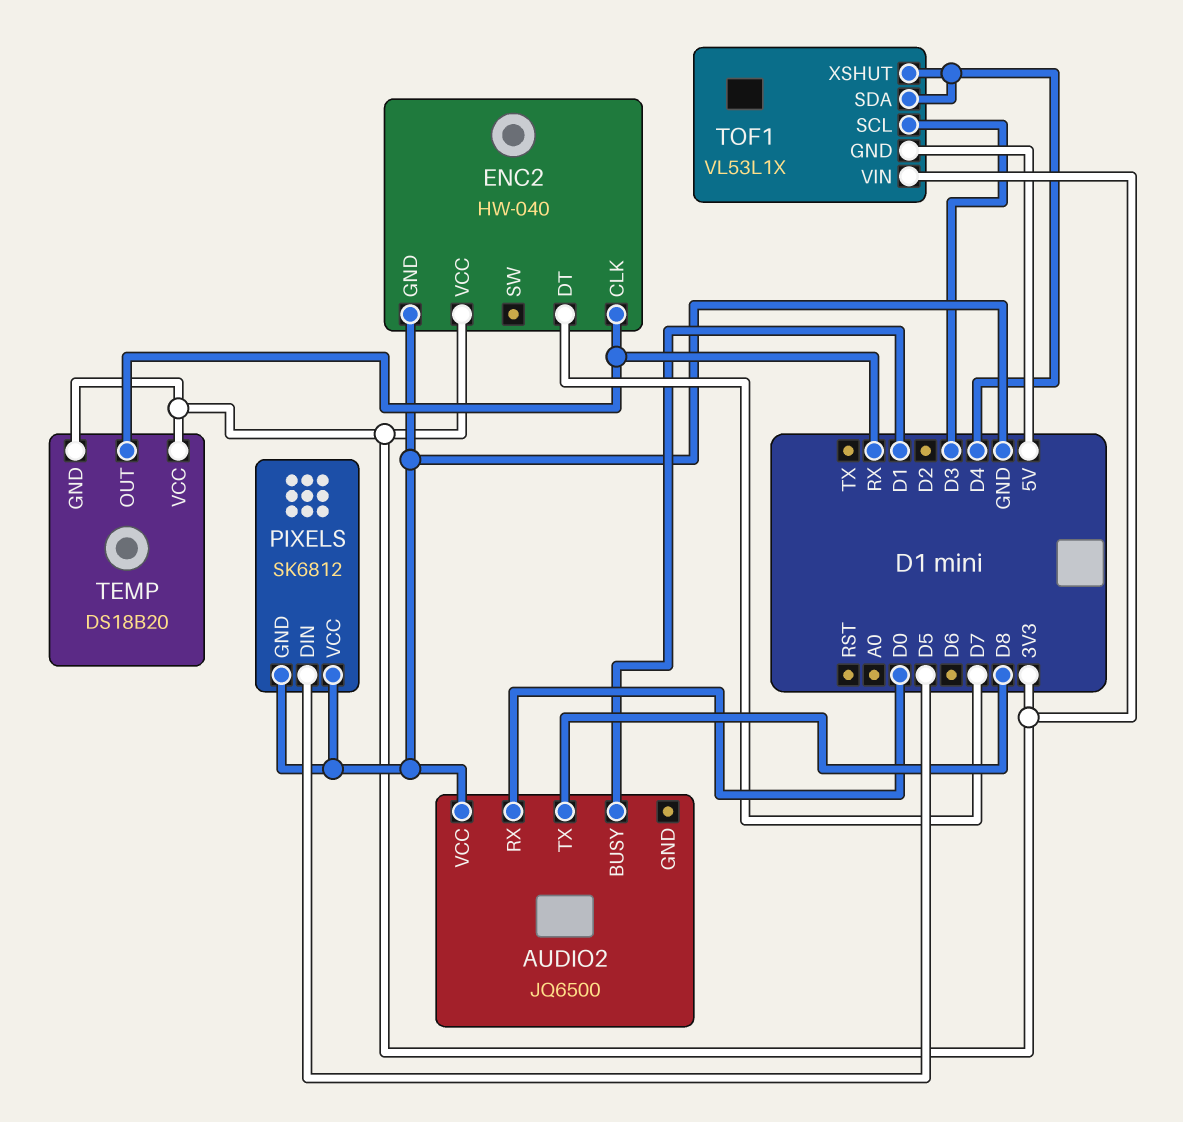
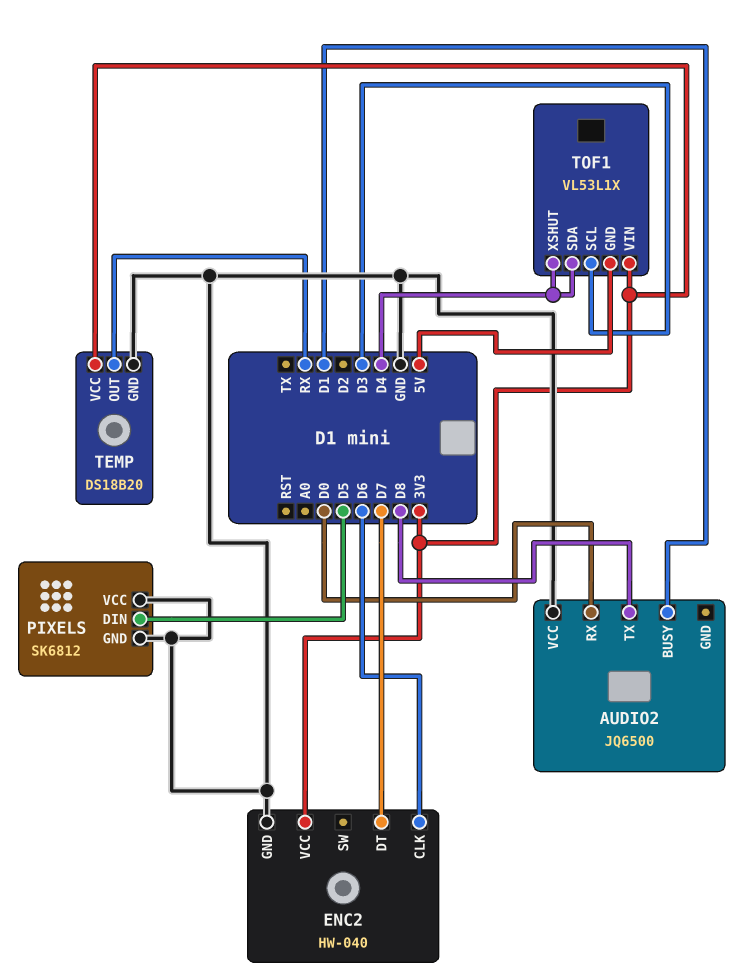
ENC2 pin CLK: RX -> D6
TEMP pin GND: 3V3 -> GND

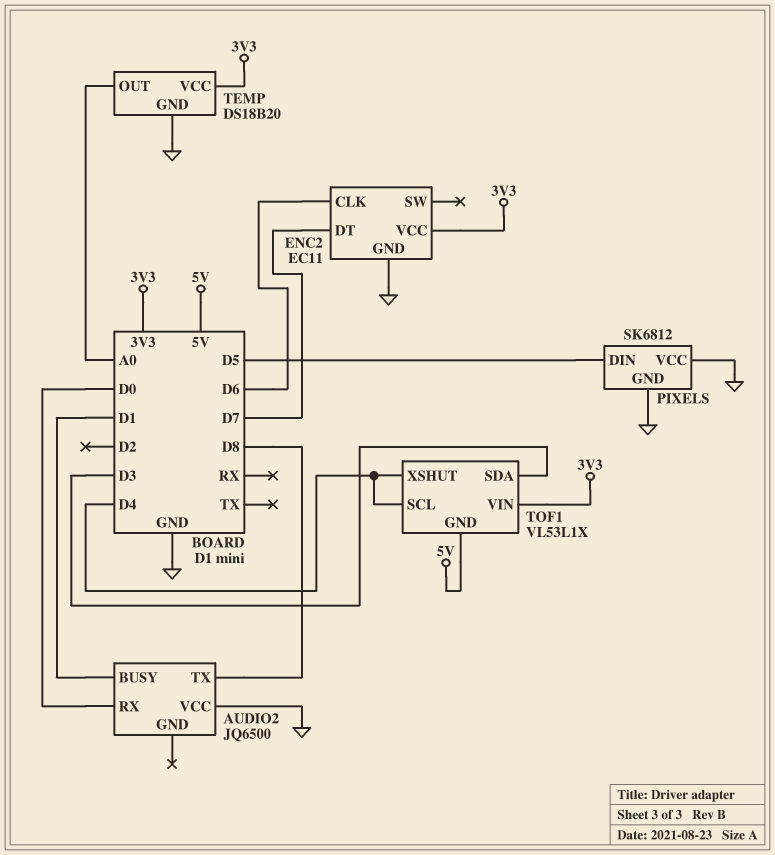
ENC2: HW-040 -> EC11
TEMP pin OUT: RX -> A0
TOF1 pin SCL: D3 -> D4
TOF1 pin SDA: D4 -> D3

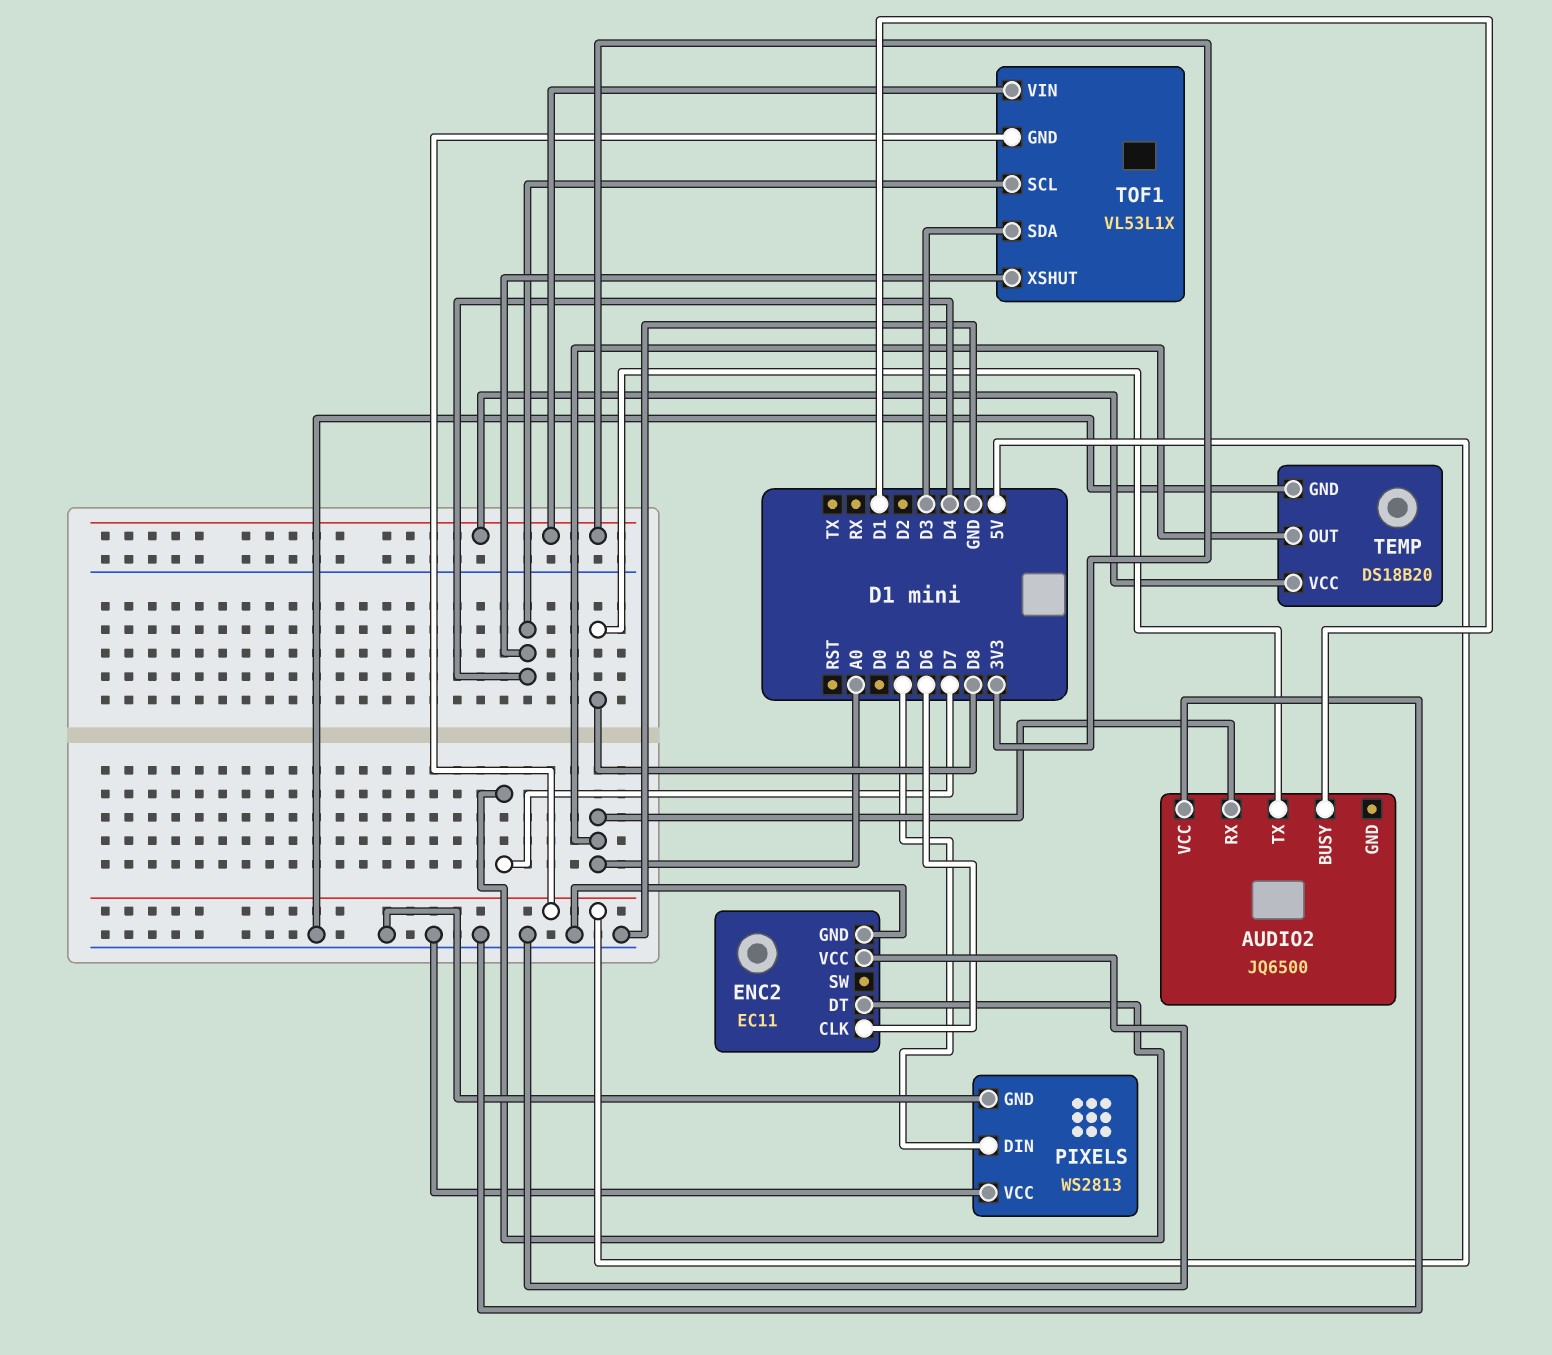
AUDIO2 pin RX: D0 -> A0
ENC2 pin VCC: 3V3 -> GND
PIXELS: SK6812 -> WS2813

